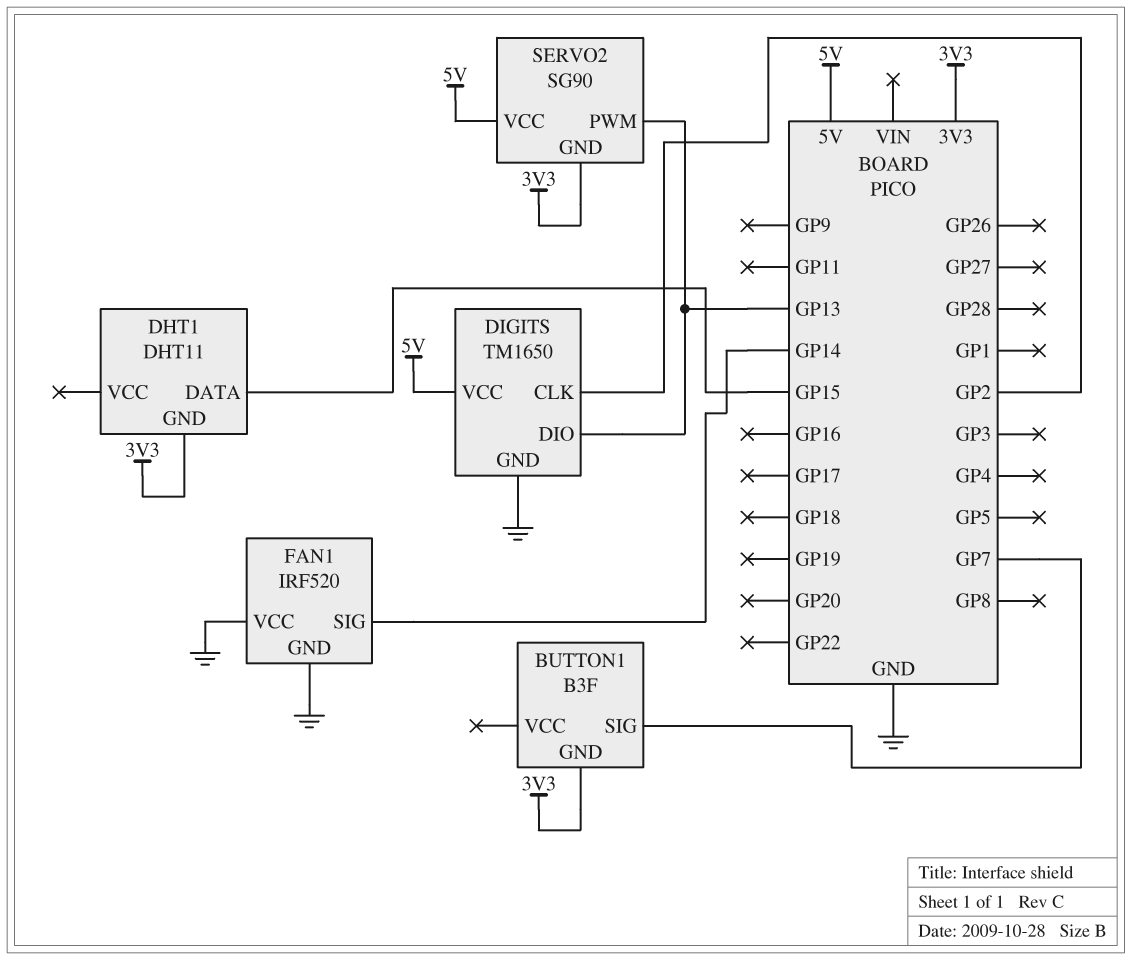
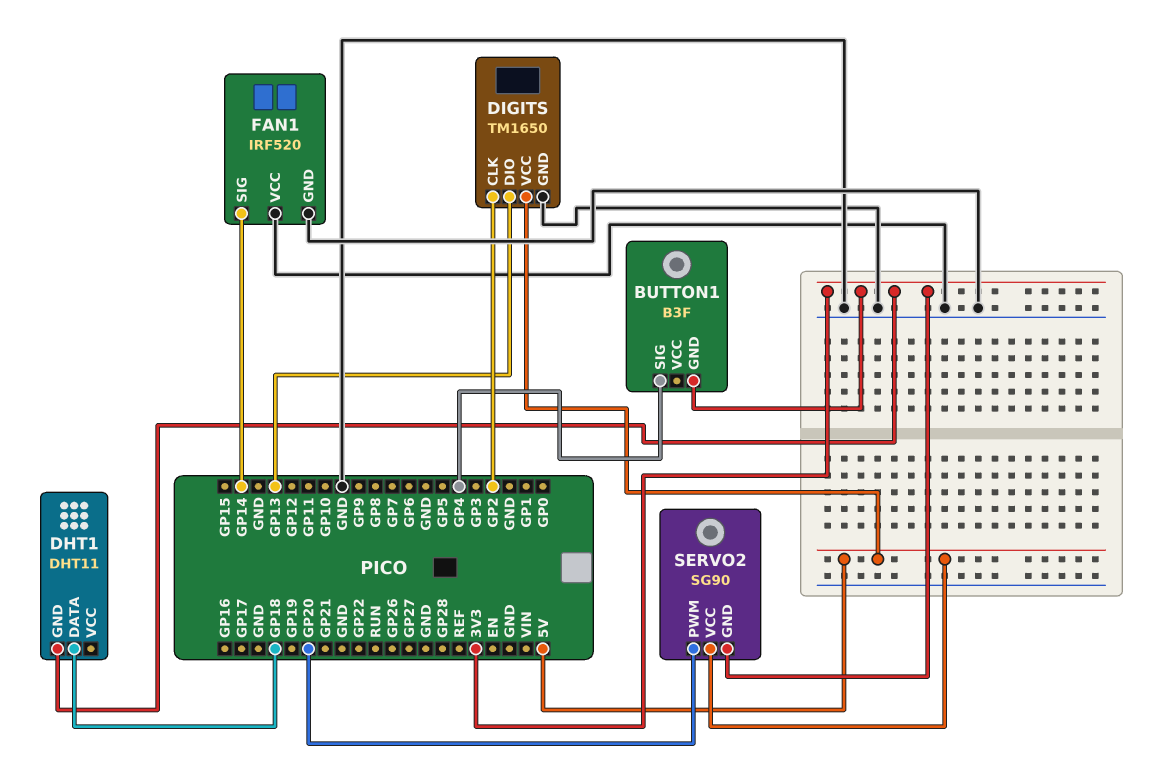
BUTTON1 pin SIG: GP7 -> GP4
DHT1 pin DATA: GP15 -> GP18
SERVO2 pin PWM: GP13 -> GP20

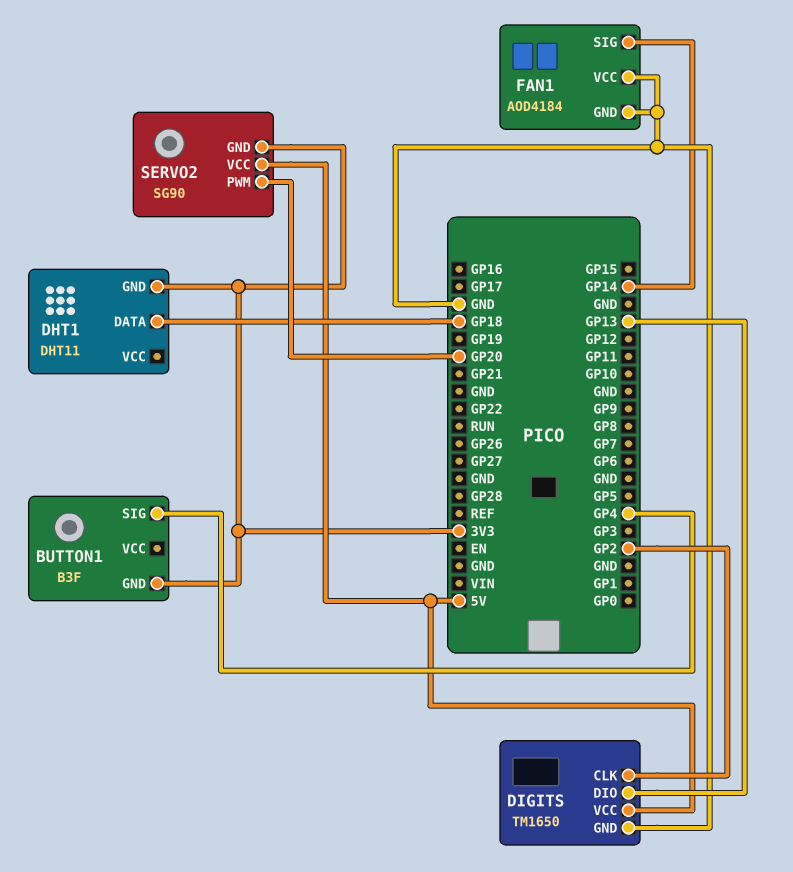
FAN1: IRF520 -> AOD4184

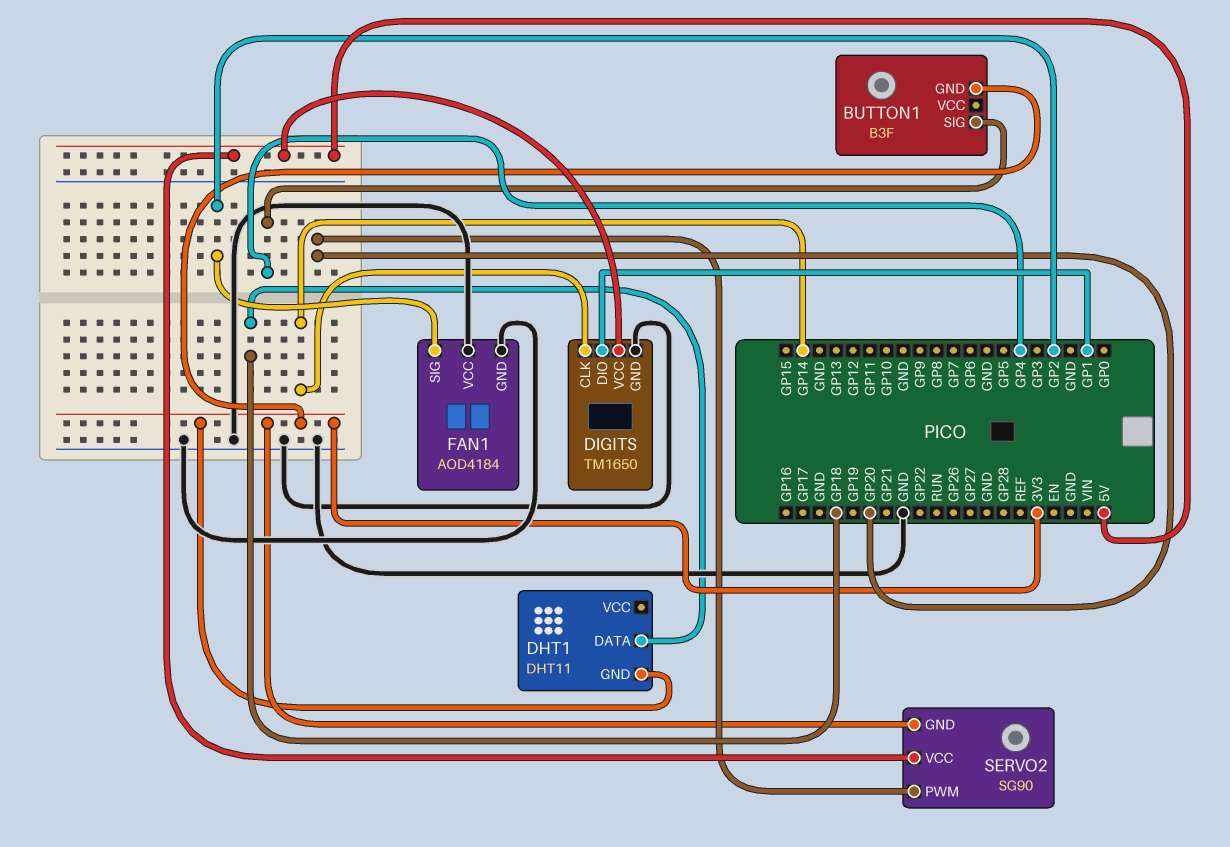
DIGITS pin CLK: GP2 -> GP14
DIGITS pin DIO: GP13 -> GP1
FAN1 pin SIG: GP14 -> GP2

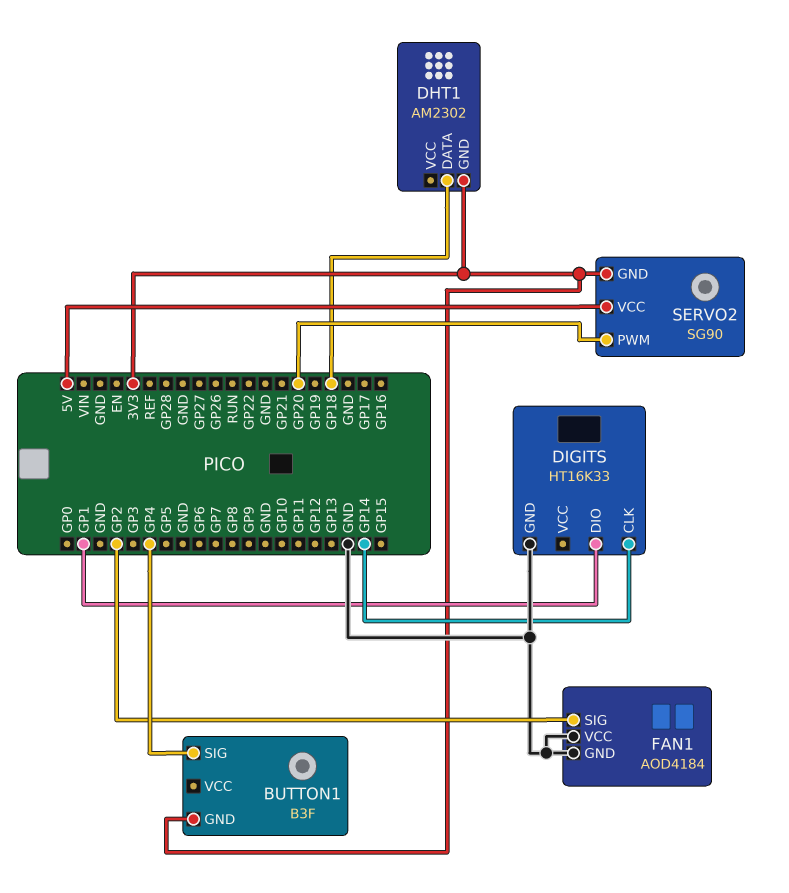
DHT1: DHT11 -> AM2302
DIGITS: TM1650 -> HT16K33
DIGITS pin VCC: 5V -> none

